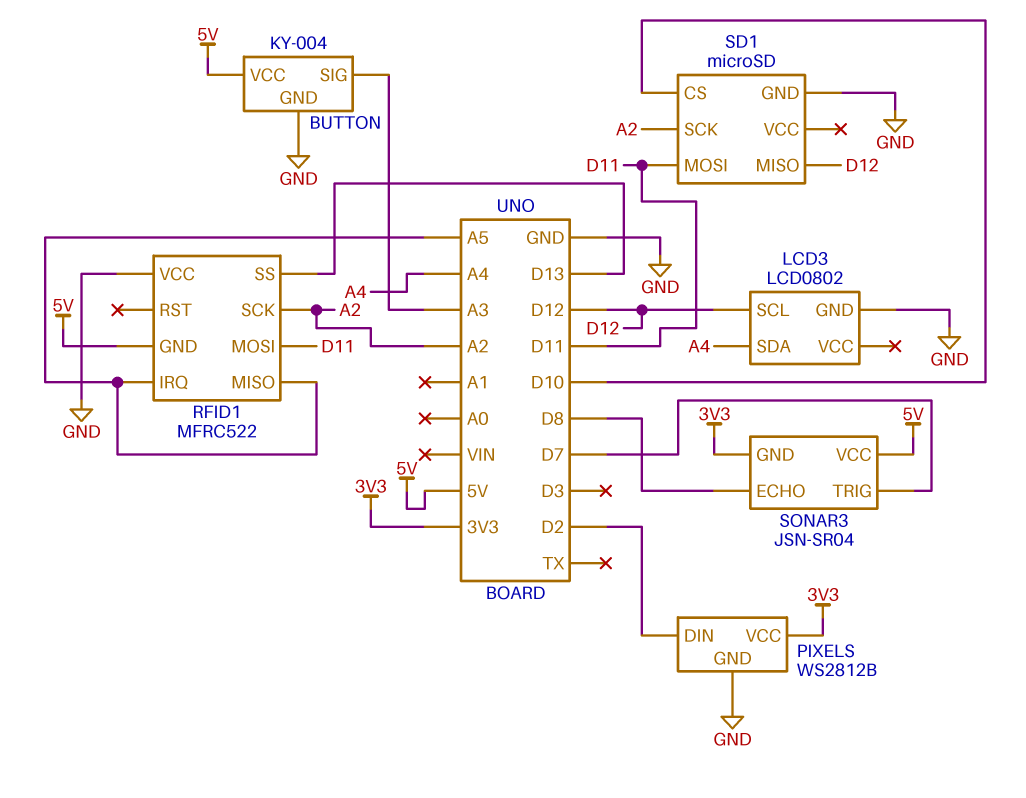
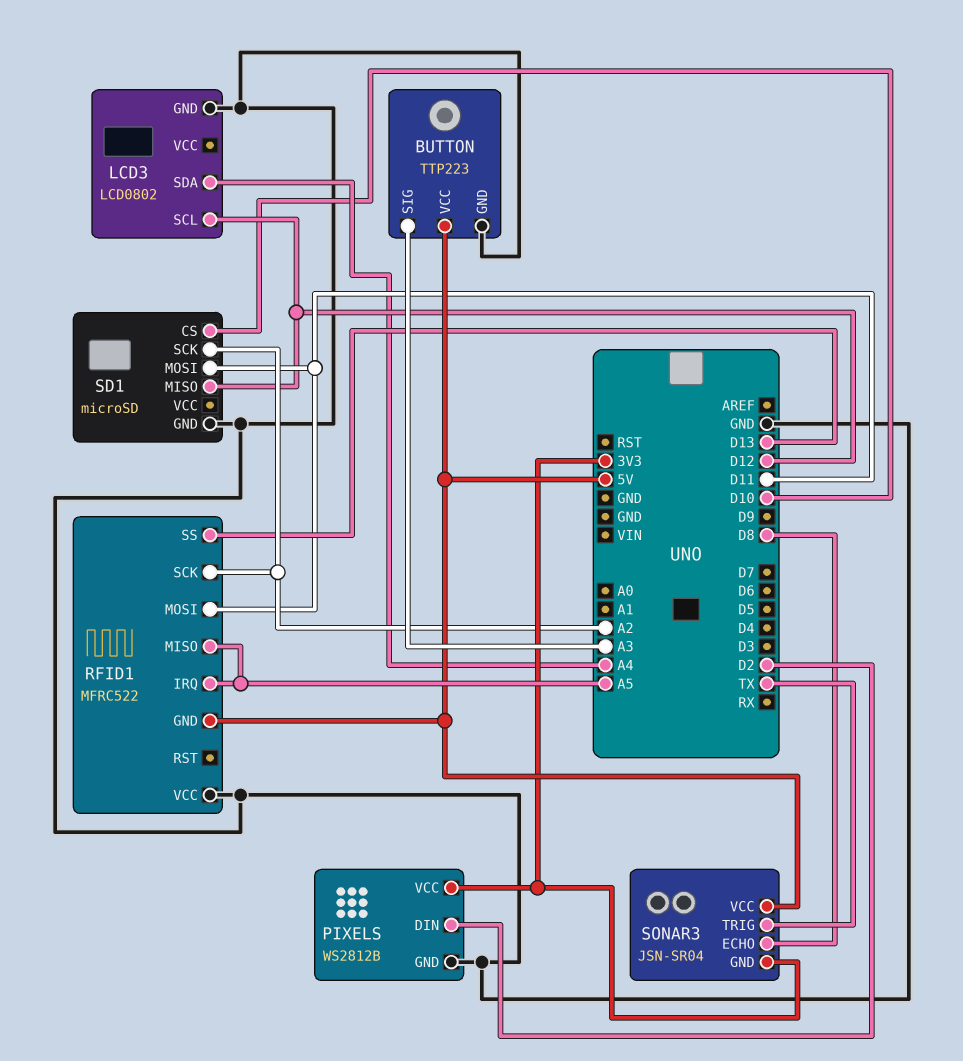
BUTTON: KY-004 -> TTP223
SONAR3 pin TRIG: D7 -> TX

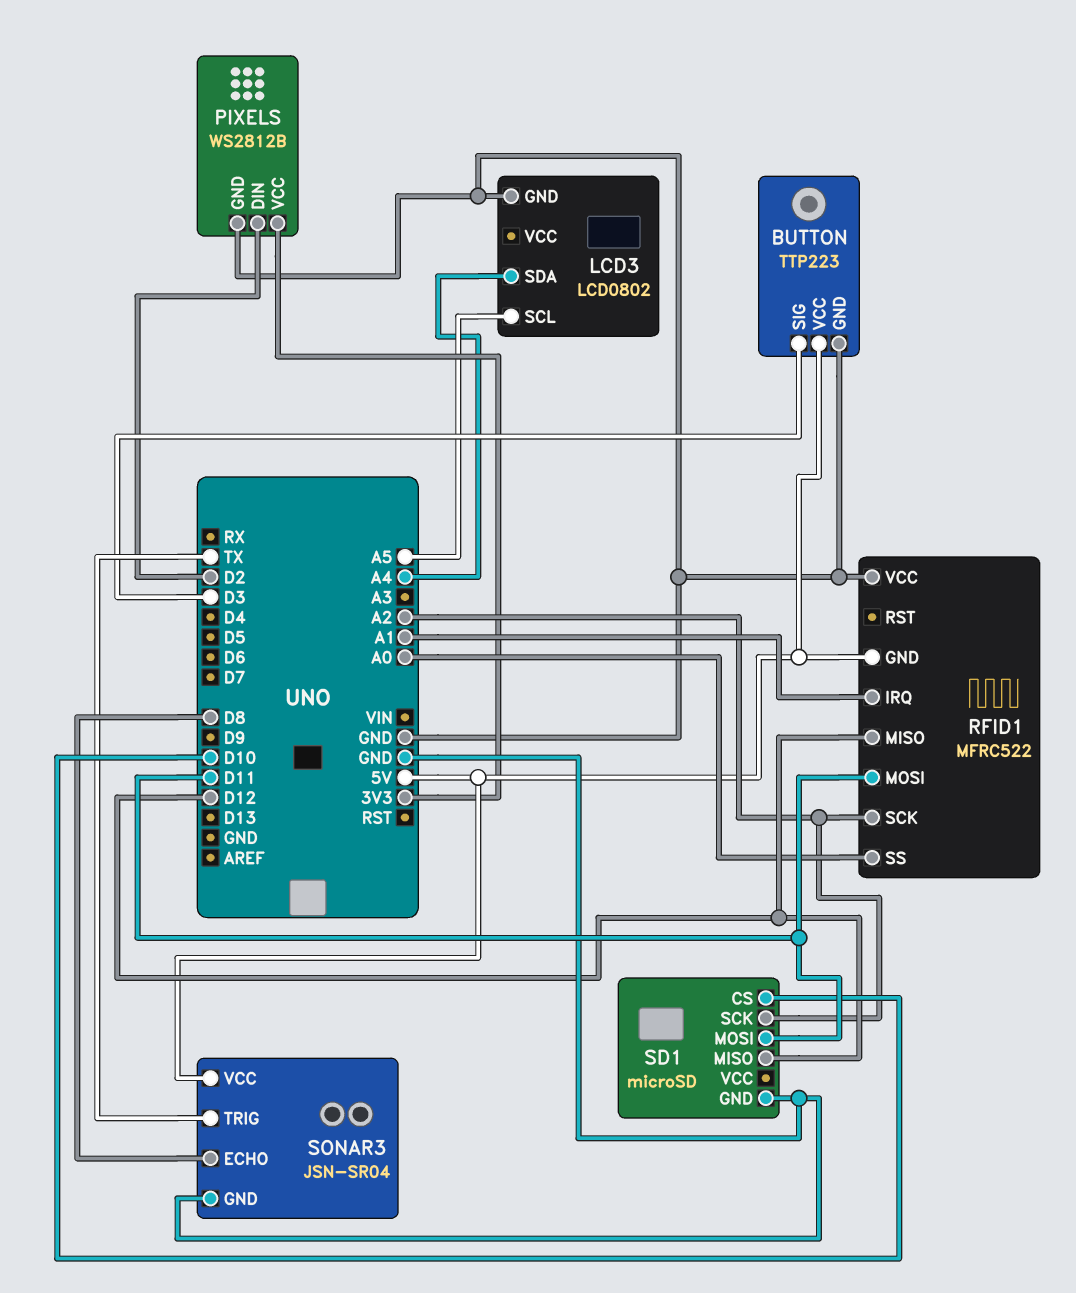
BUTTON pin SIG: A3 -> D3
LCD3 pin SCL: D12 -> A5
RFID1 pin IRQ: A5 -> A1
RFID1 pin MISO: A5 -> D12
RFID1 pin SS: D13 -> A0
SONAR3 pin GND: 3V3 -> GND

